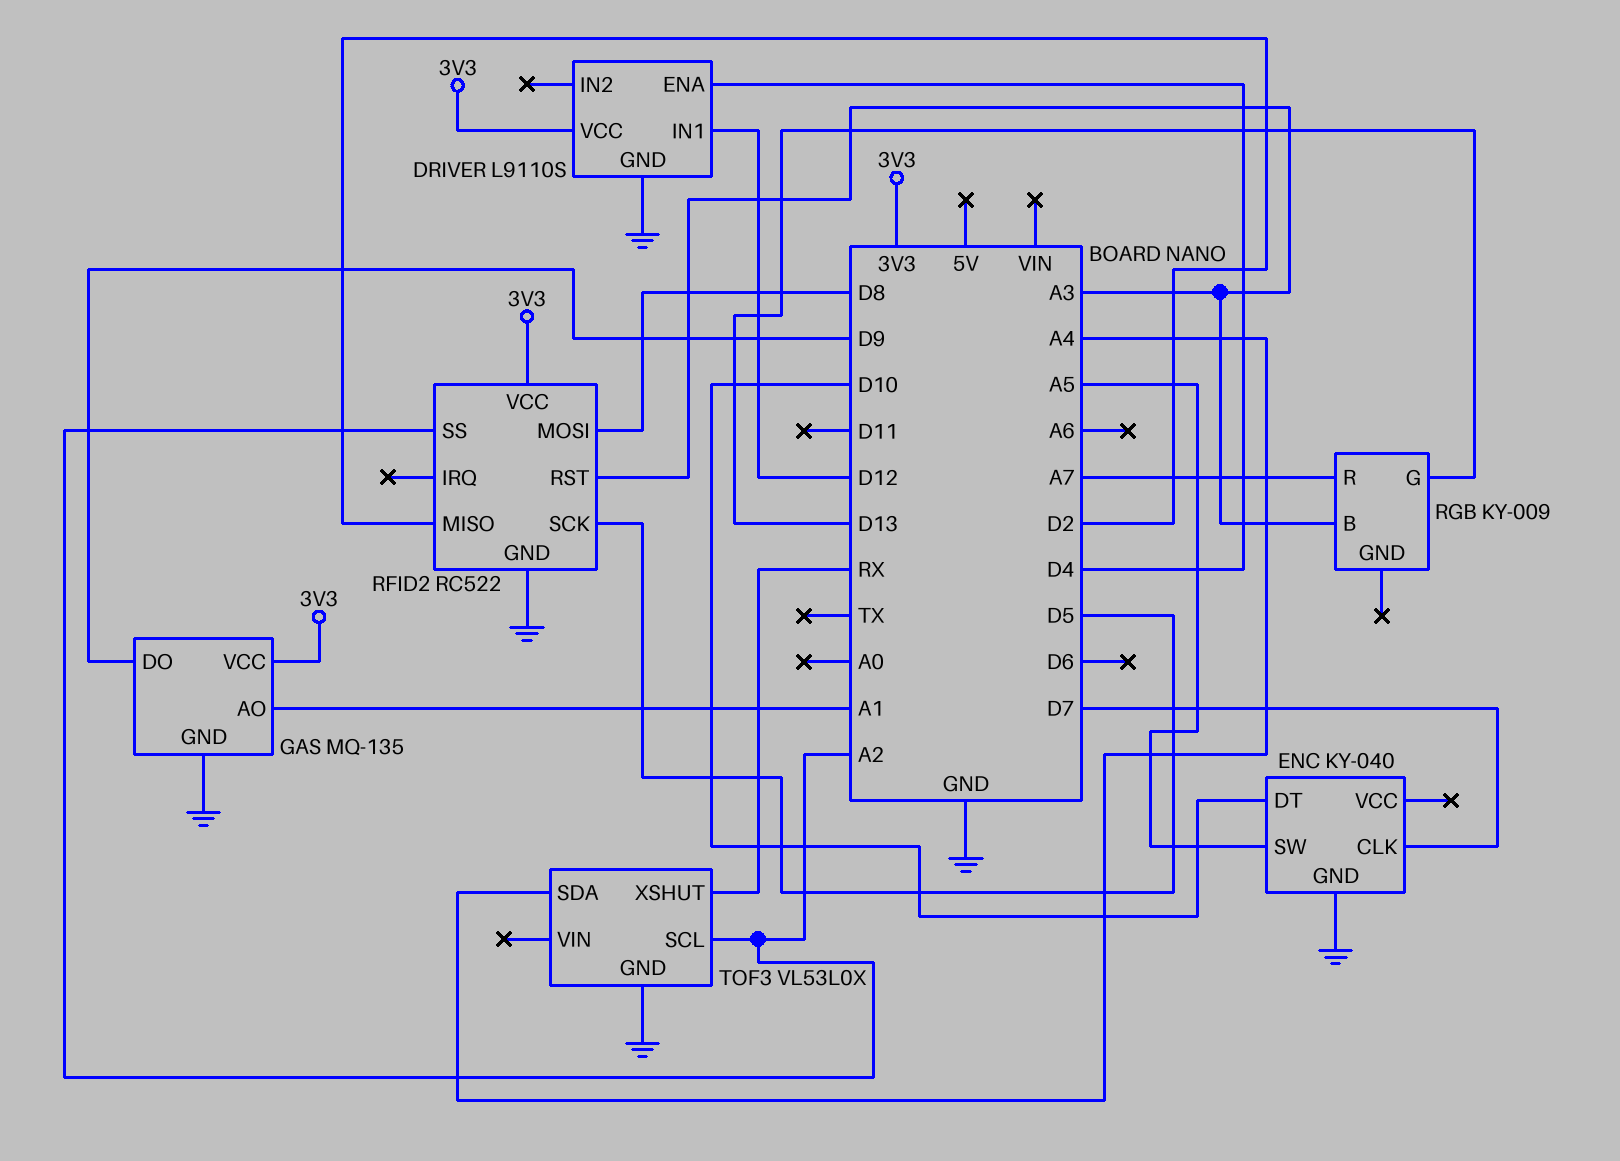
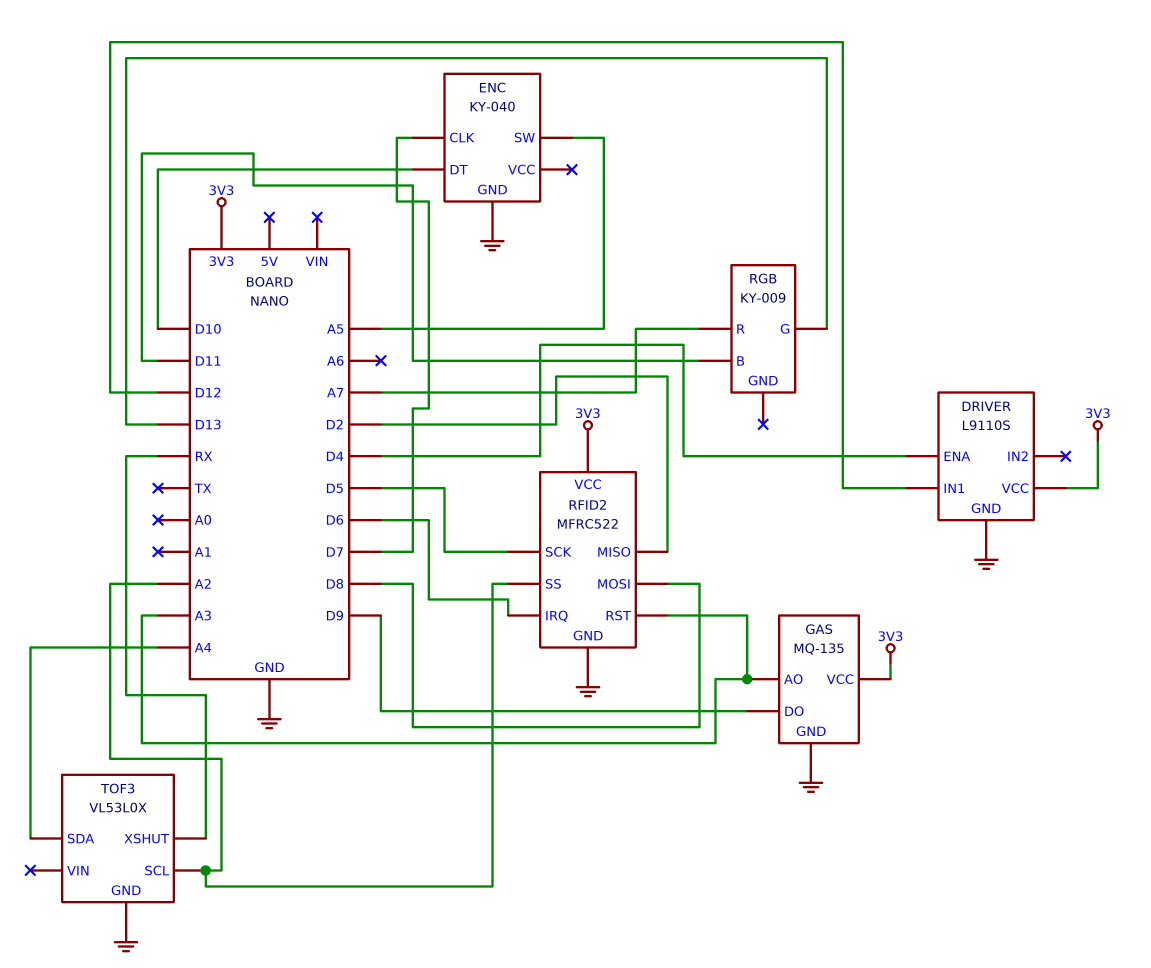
GAS pin AO: A1 -> A3
RFID2: RC522 -> MFRC522
RFID2 pin IRQ: none -> D6
RGB pin B: A3 -> D11

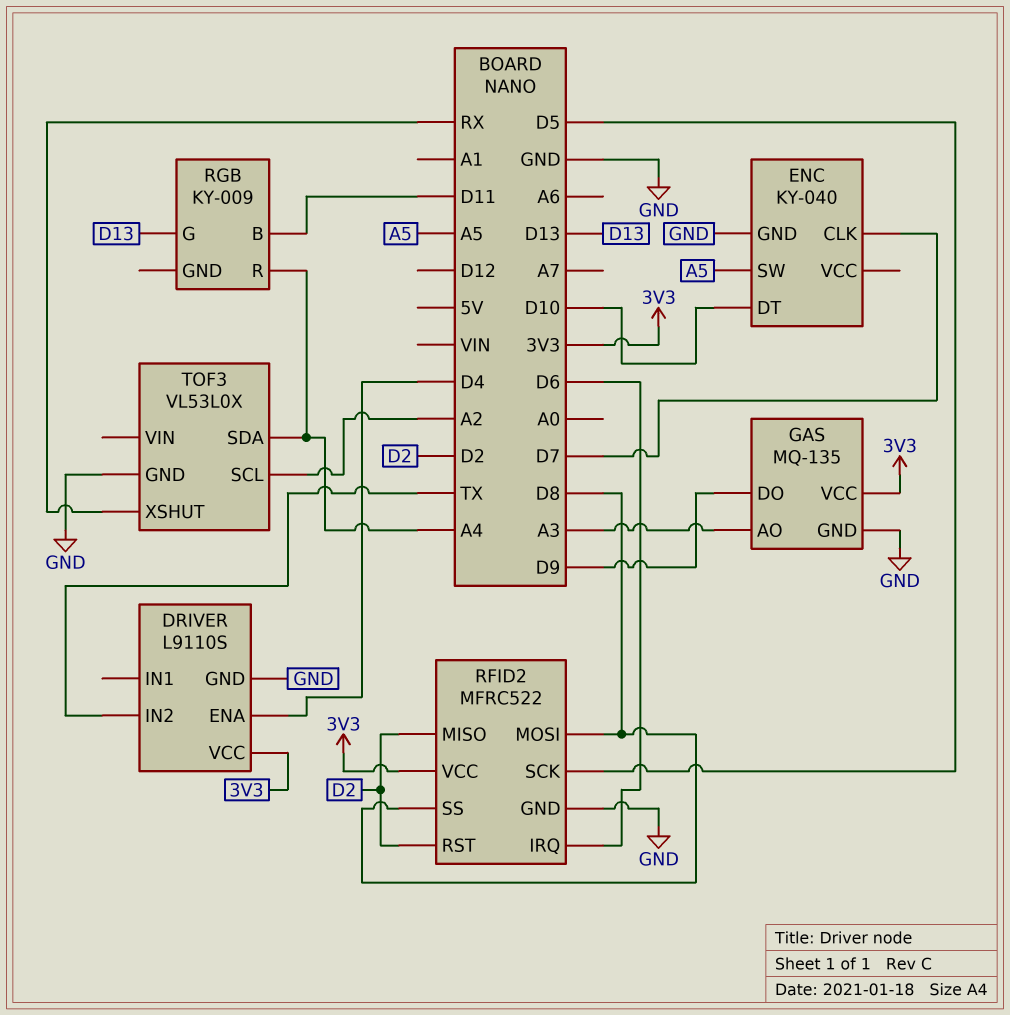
DRIVER pin IN1: D12 -> none
DRIVER pin IN2: none -> TX
RFID2 pin RST: A3 -> D2
RFID2 pin SS: A2 -> D8
RGB pin R: A7 -> A4

